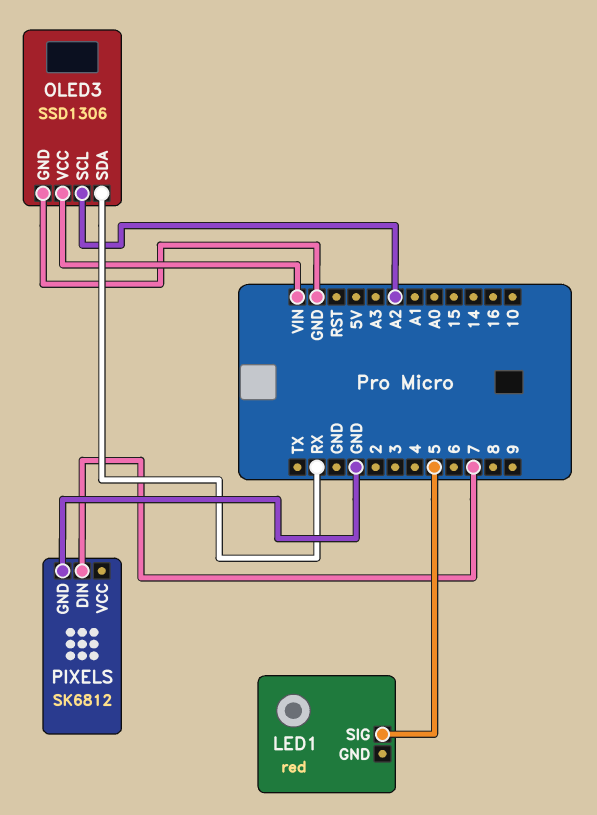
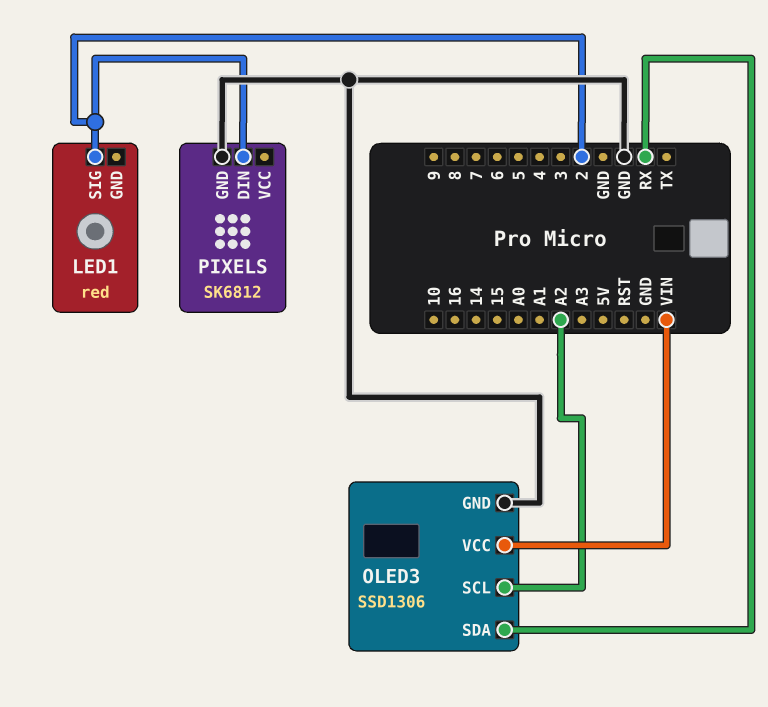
LED1 pin SIG: 5 -> 2
PIXELS pin DIN: 7 -> 2

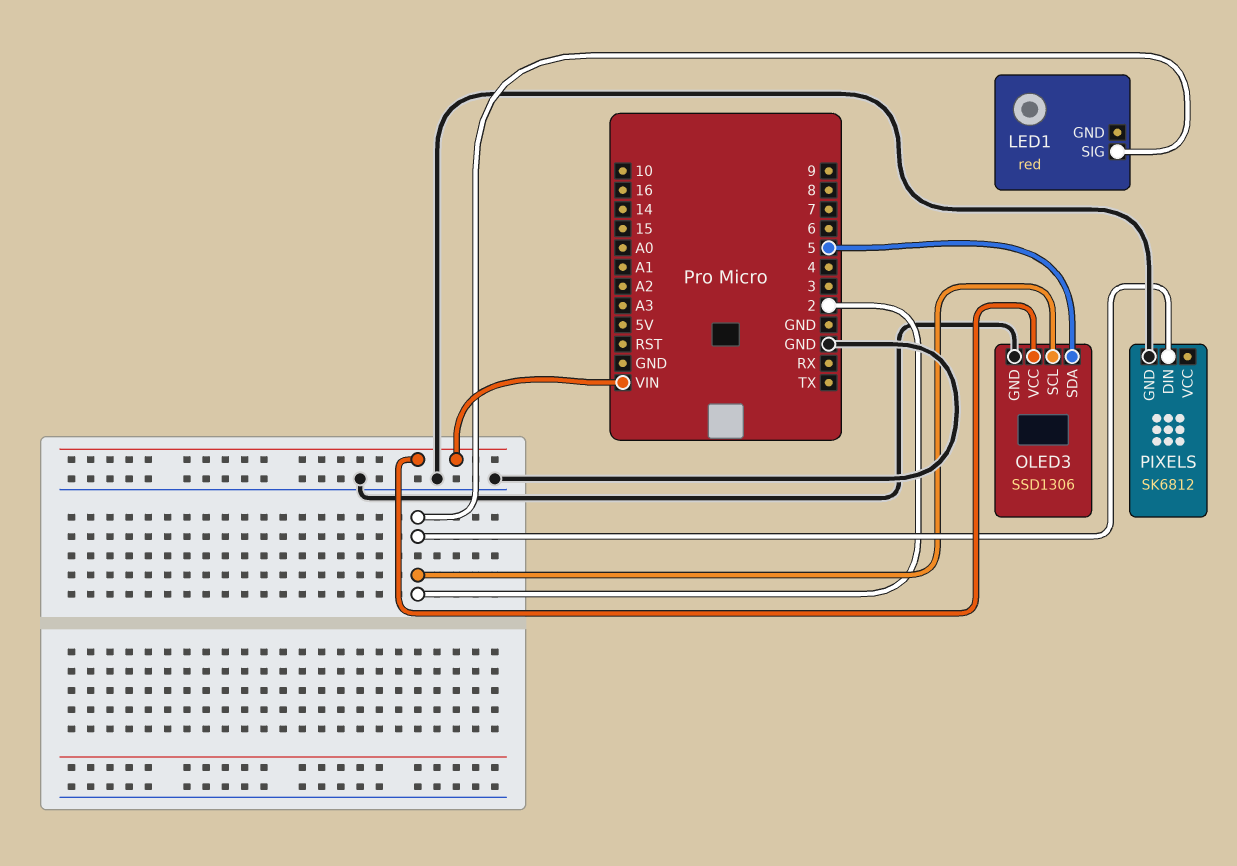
OLED3 pin SCL: A2 -> 2
OLED3 pin SDA: RX -> 5

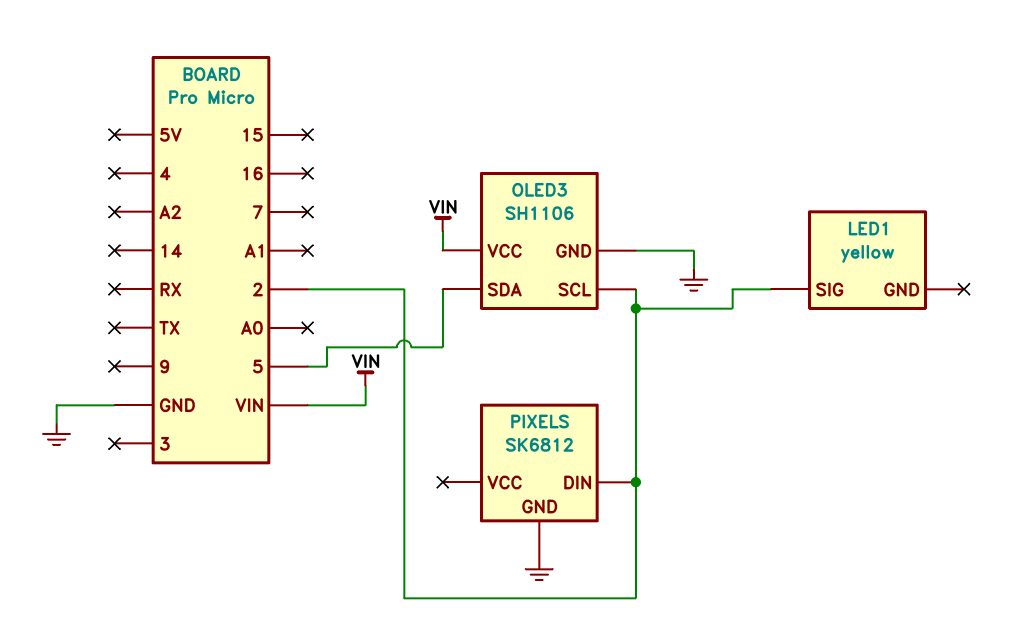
LED1: red -> yellow
OLED3: SSD1306 -> SH1106

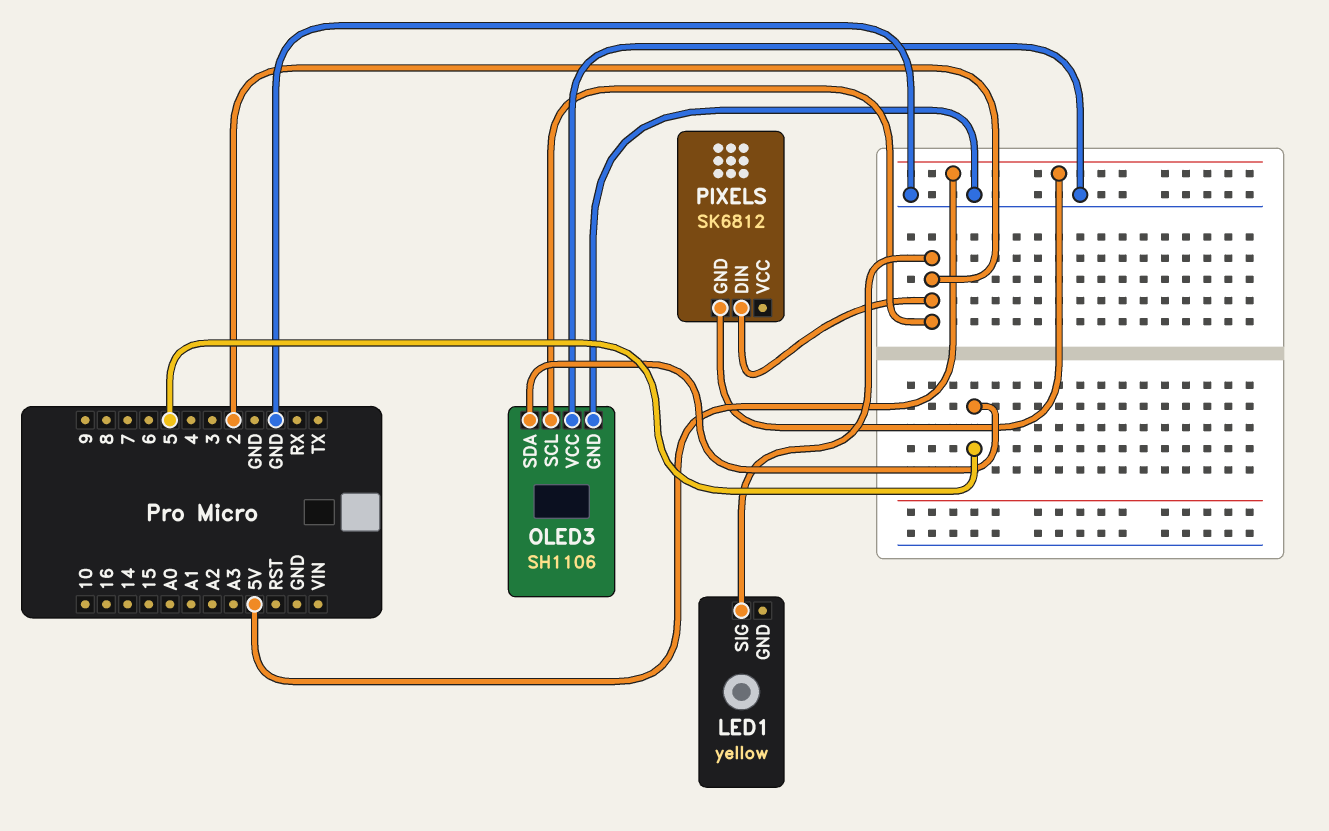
OLED3 pin VCC: VIN -> GND
PIXELS pin GND: GND -> 5V

